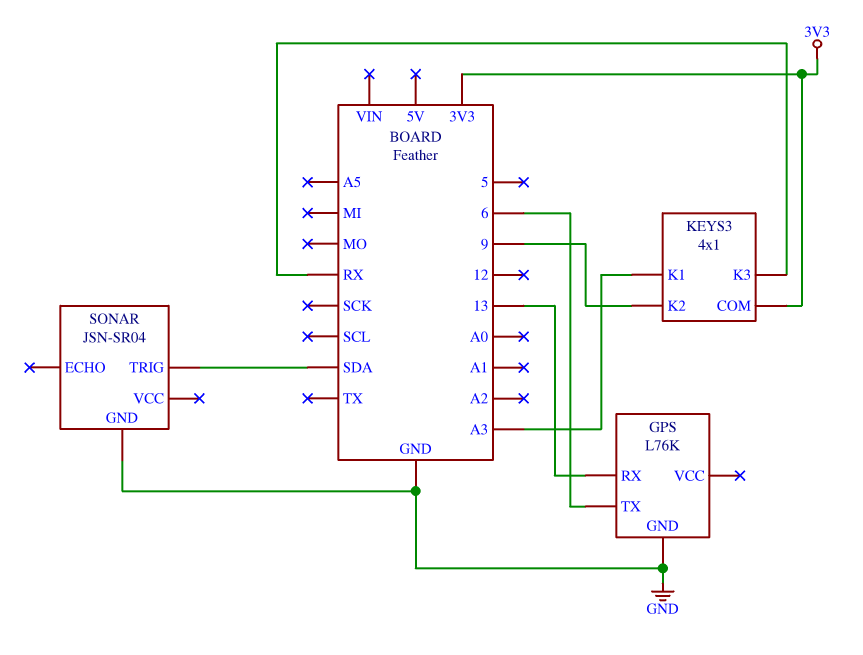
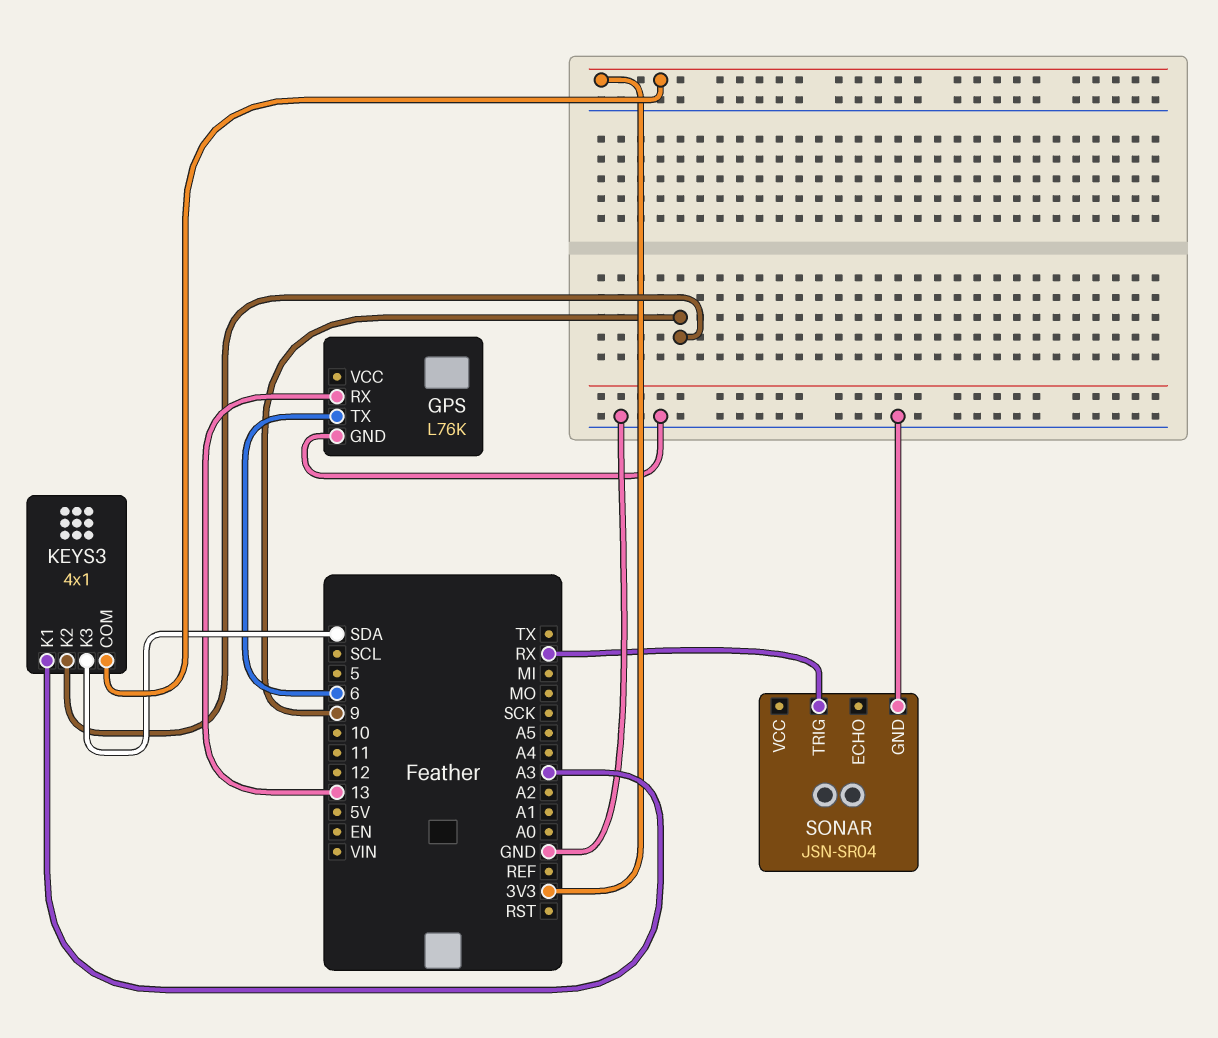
KEYS3 pin K3: RX -> SDA
SONAR pin TRIG: SDA -> RX

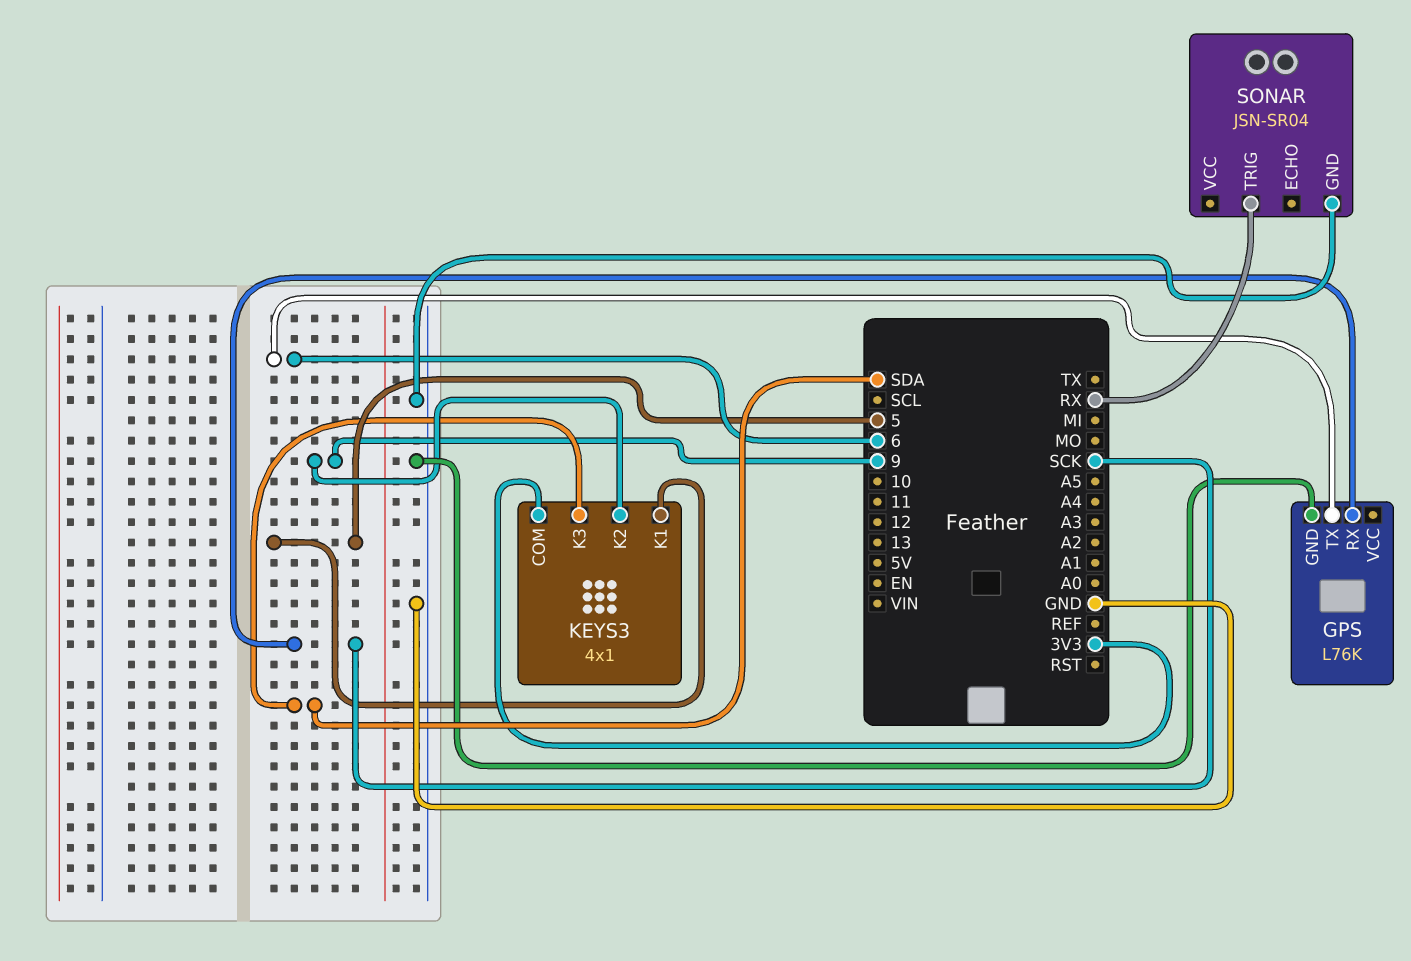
GPS pin RX: 13 -> SCK
KEYS3 pin K1: A3 -> 5

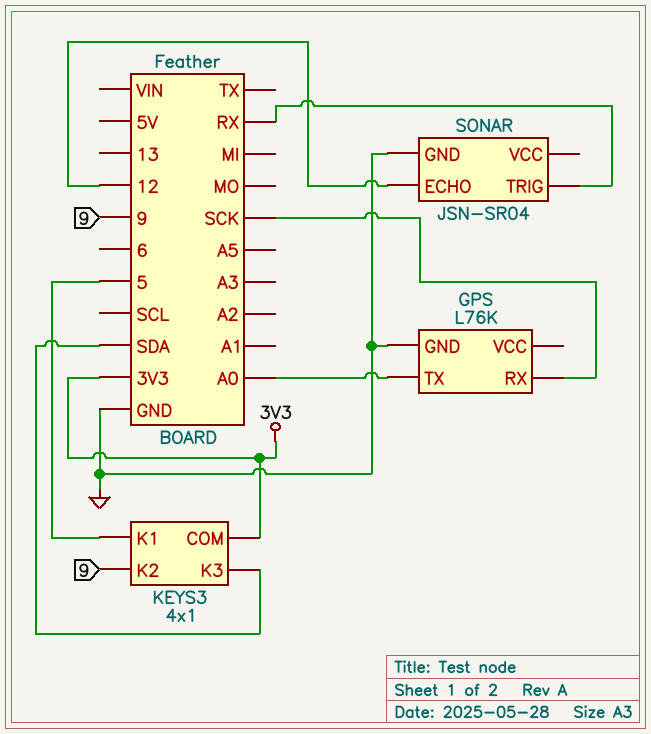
GPS pin TX: 6 -> A0
SONAR pin ECHO: none -> 12

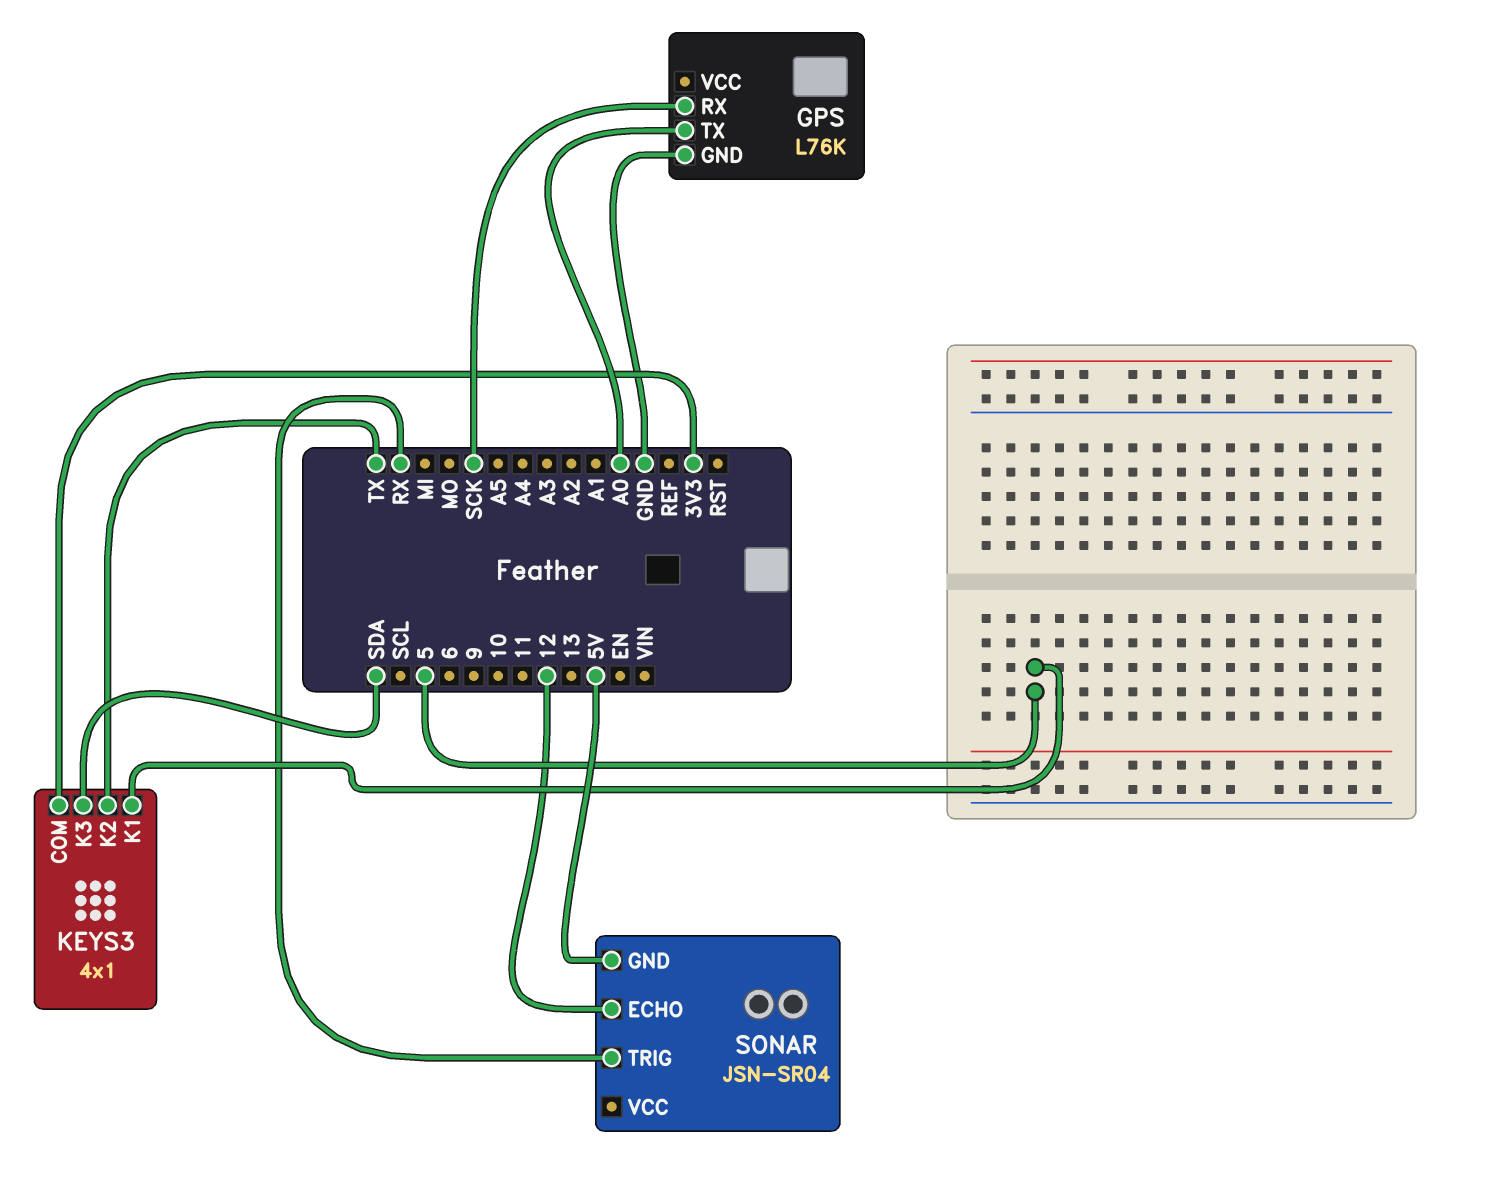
KEYS3 pin K2: 9 -> TX
SONAR pin GND: GND -> 5V

